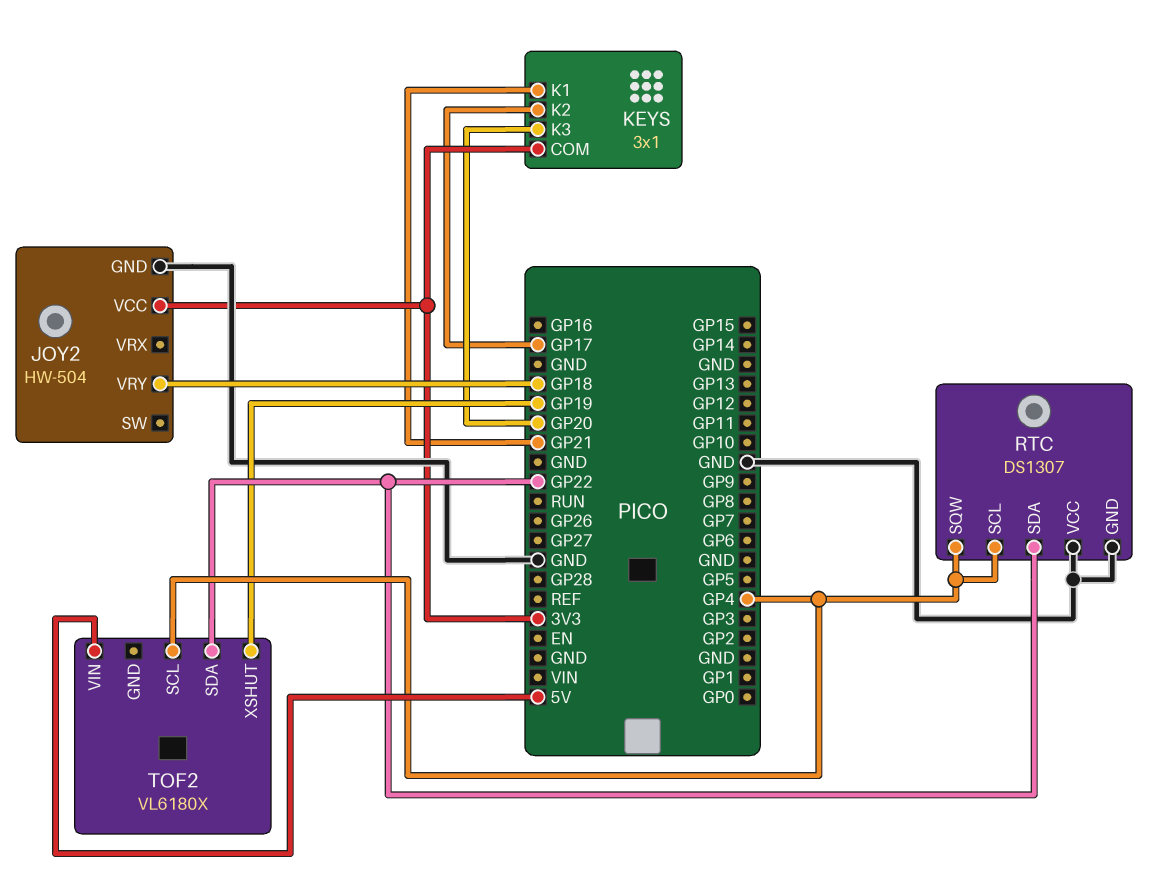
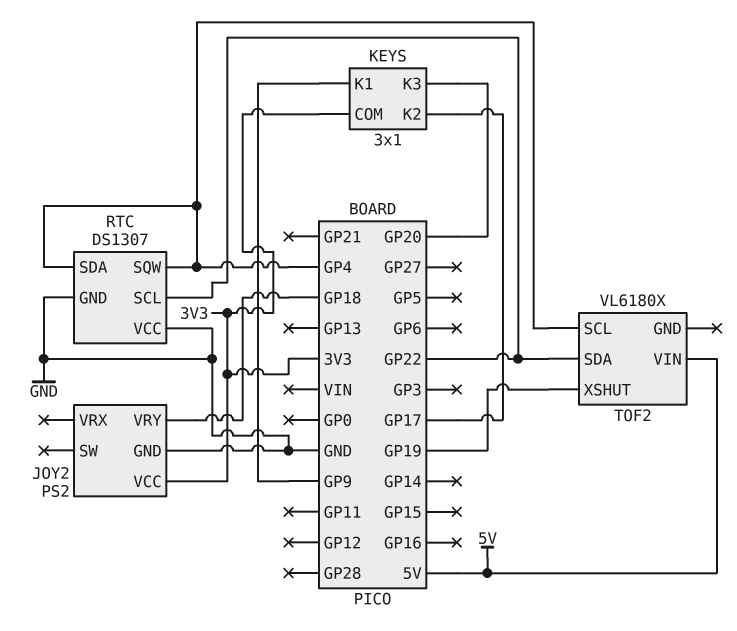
JOY2: HW-504 -> PS2
KEYS pin K1: GP21 -> GP9
RTC pin SCL: GP4 -> GP22
RTC pin SDA: GP22 -> GP4

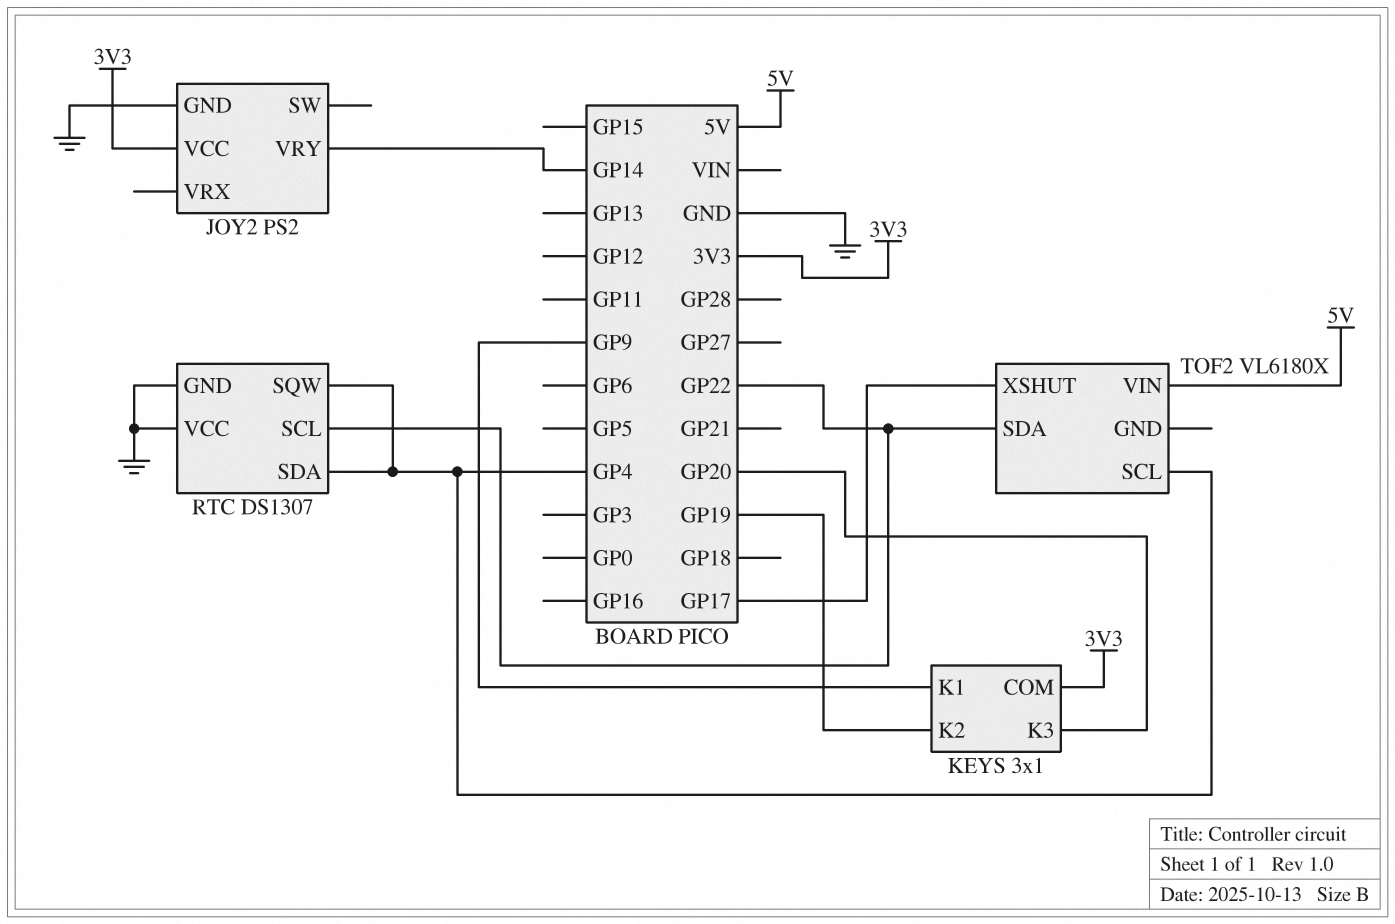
JOY2 pin VRY: GP18 -> GP14
KEYS pin K2: GP17 -> GP19
TOF2 pin XSHUT: GP19 -> GP17

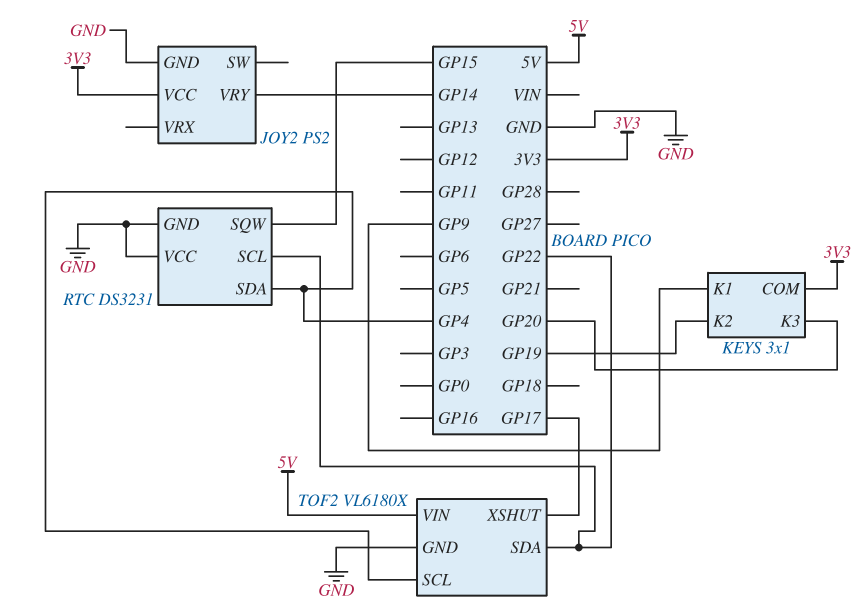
RTC: DS1307 -> DS3231
RTC pin SQW: GP4 -> GP15
TOF2 pin GND: none -> GND

